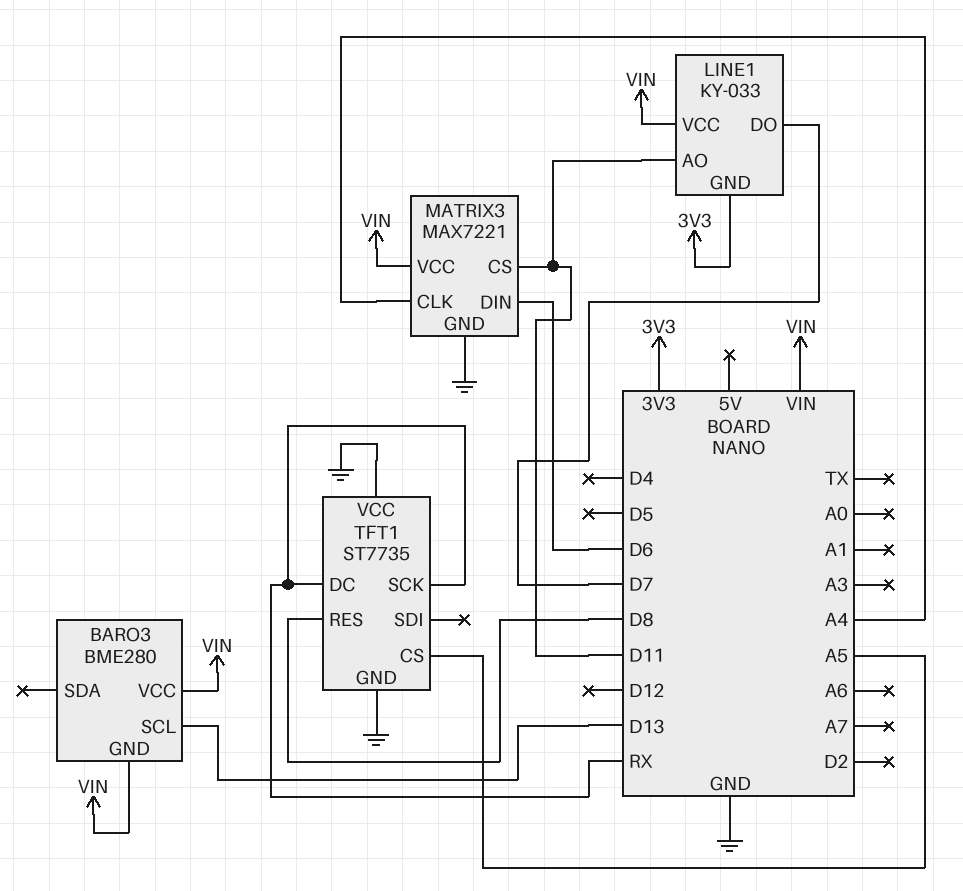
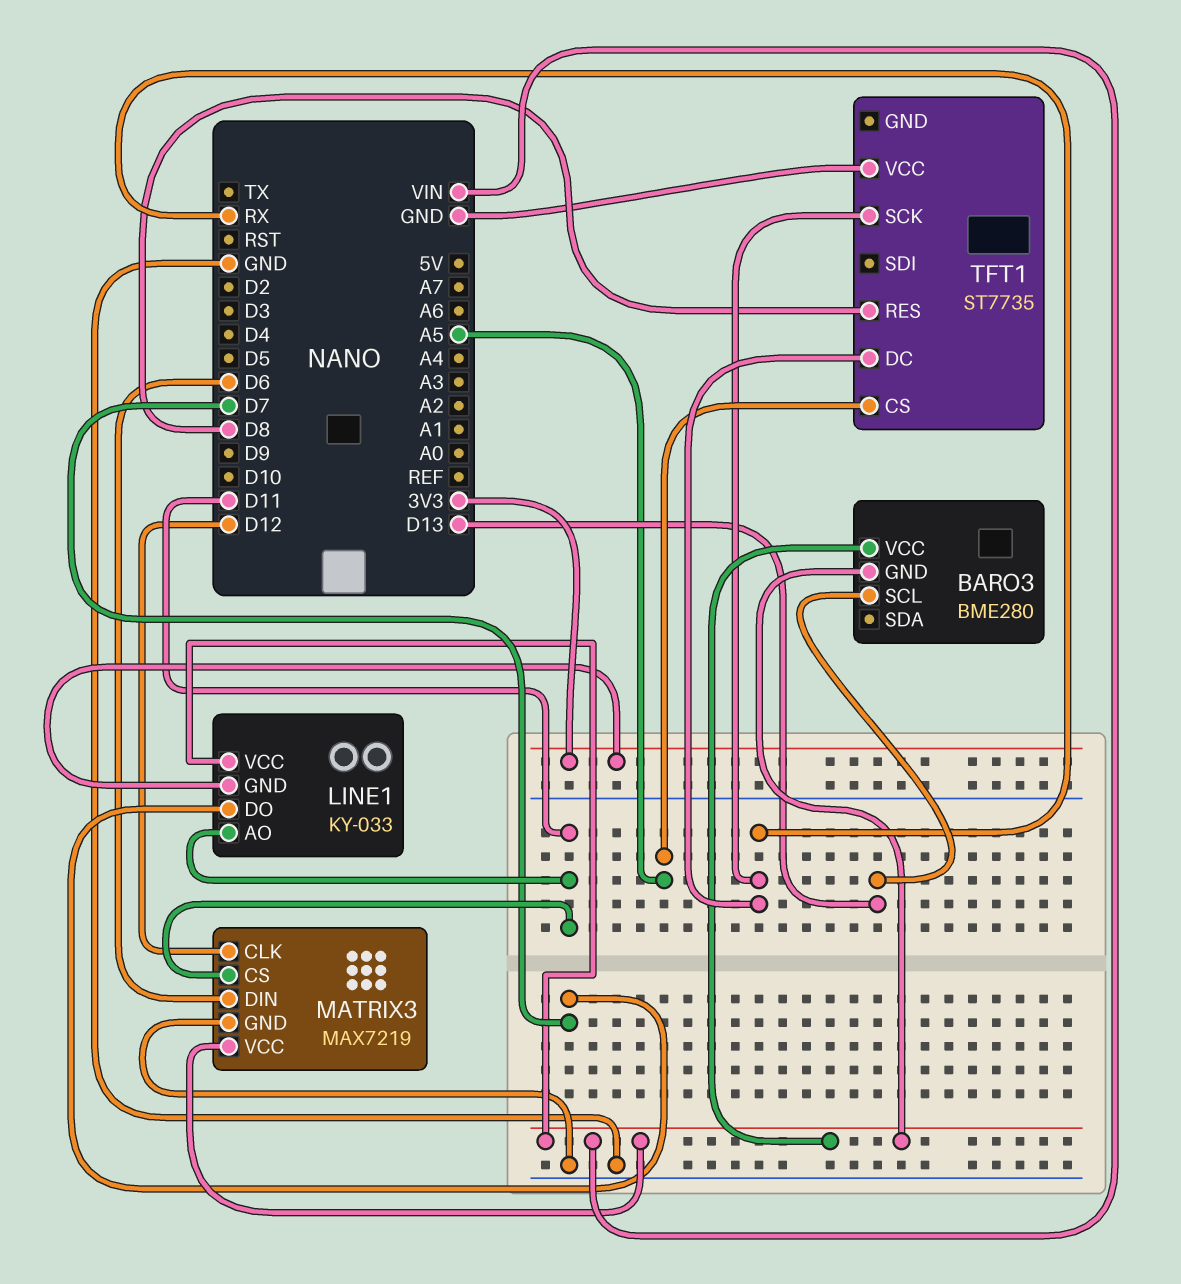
MATRIX3: MAX7221 -> MAX7219
MATRIX3 pin CLK: A4 -> D12
TFT1 pin GND: GND -> none

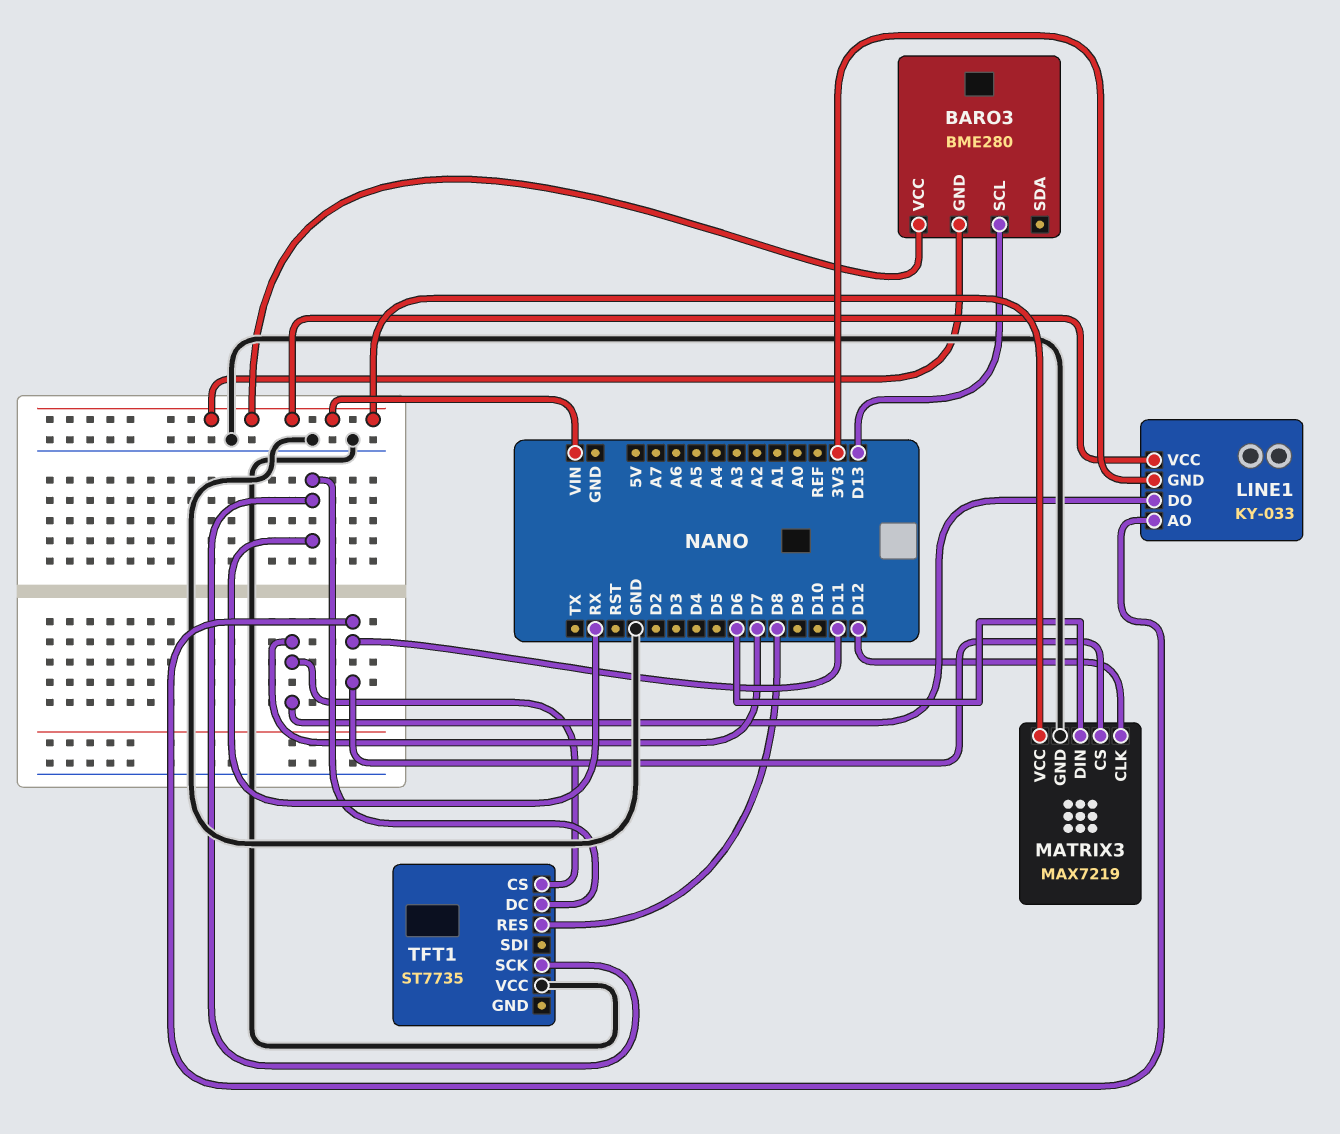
TFT1 pin CS: A5 -> D7

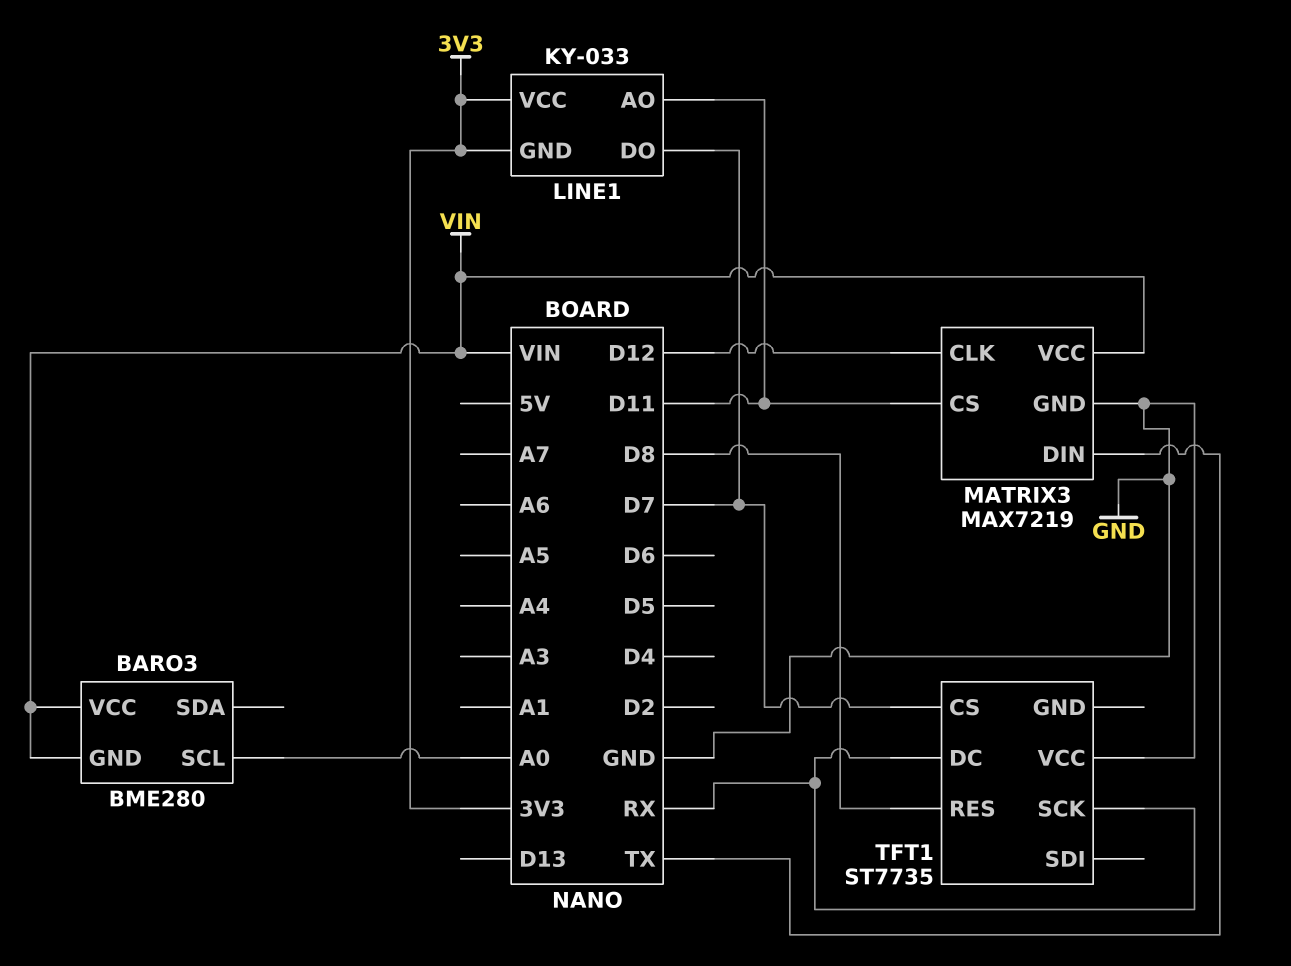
BARO3 pin SCL: D13 -> A0
LINE1 pin VCC: VIN -> 3V3
MATRIX3 pin DIN: D6 -> TX

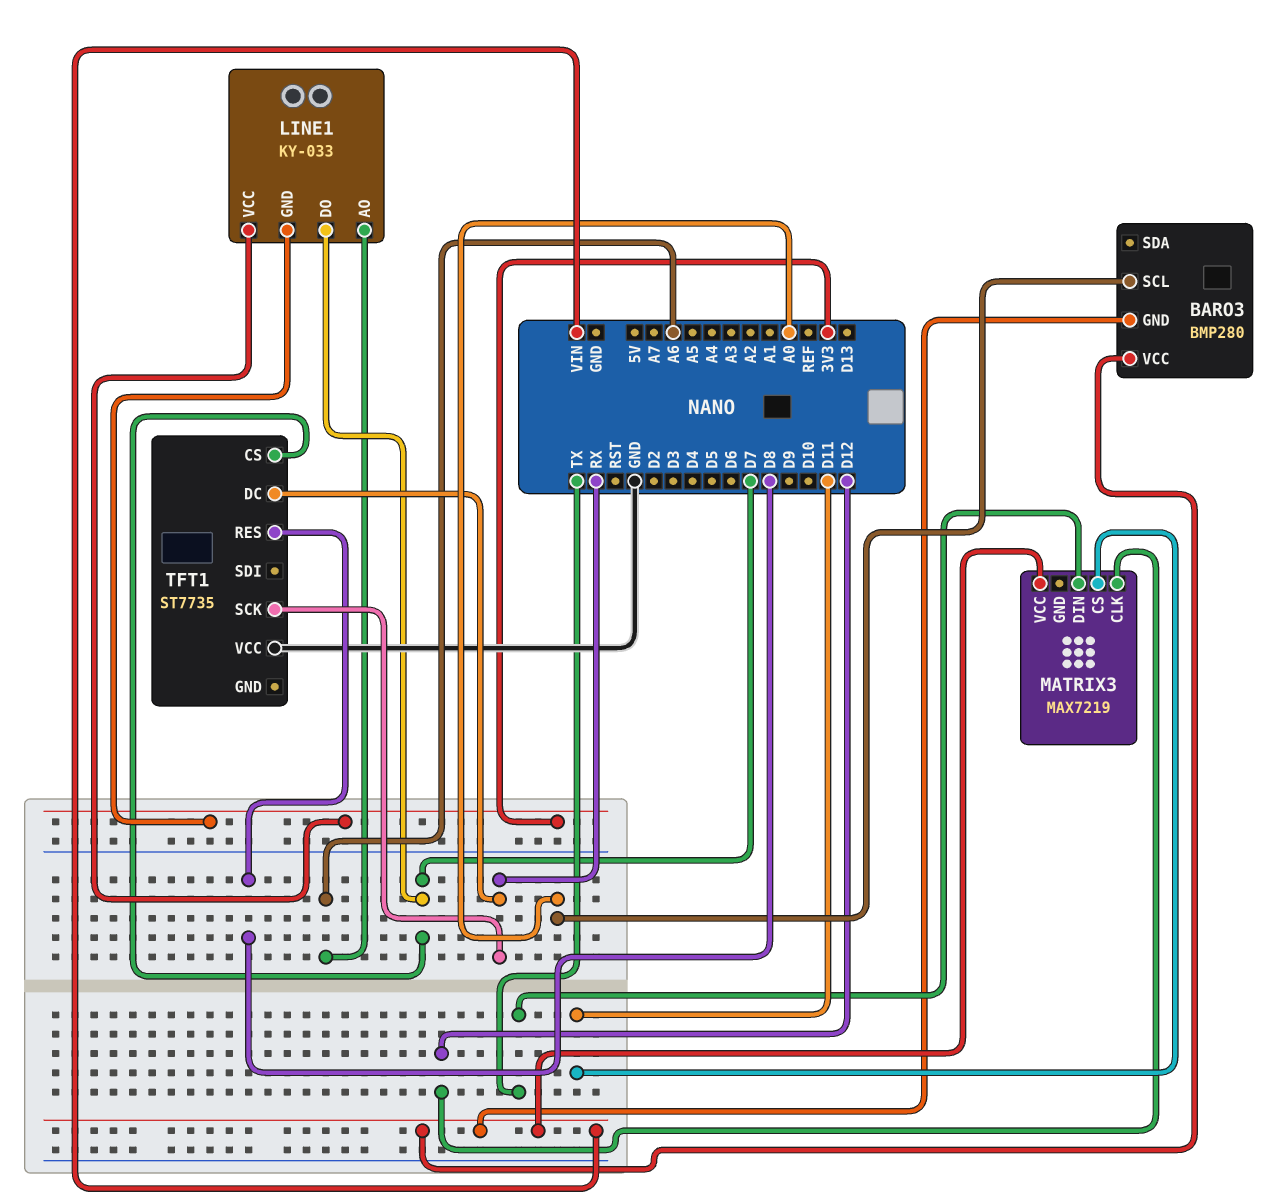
BARO3: BME280 -> BMP280
LINE1 pin AO: D11 -> A6
MATRIX3 pin GND: GND -> none

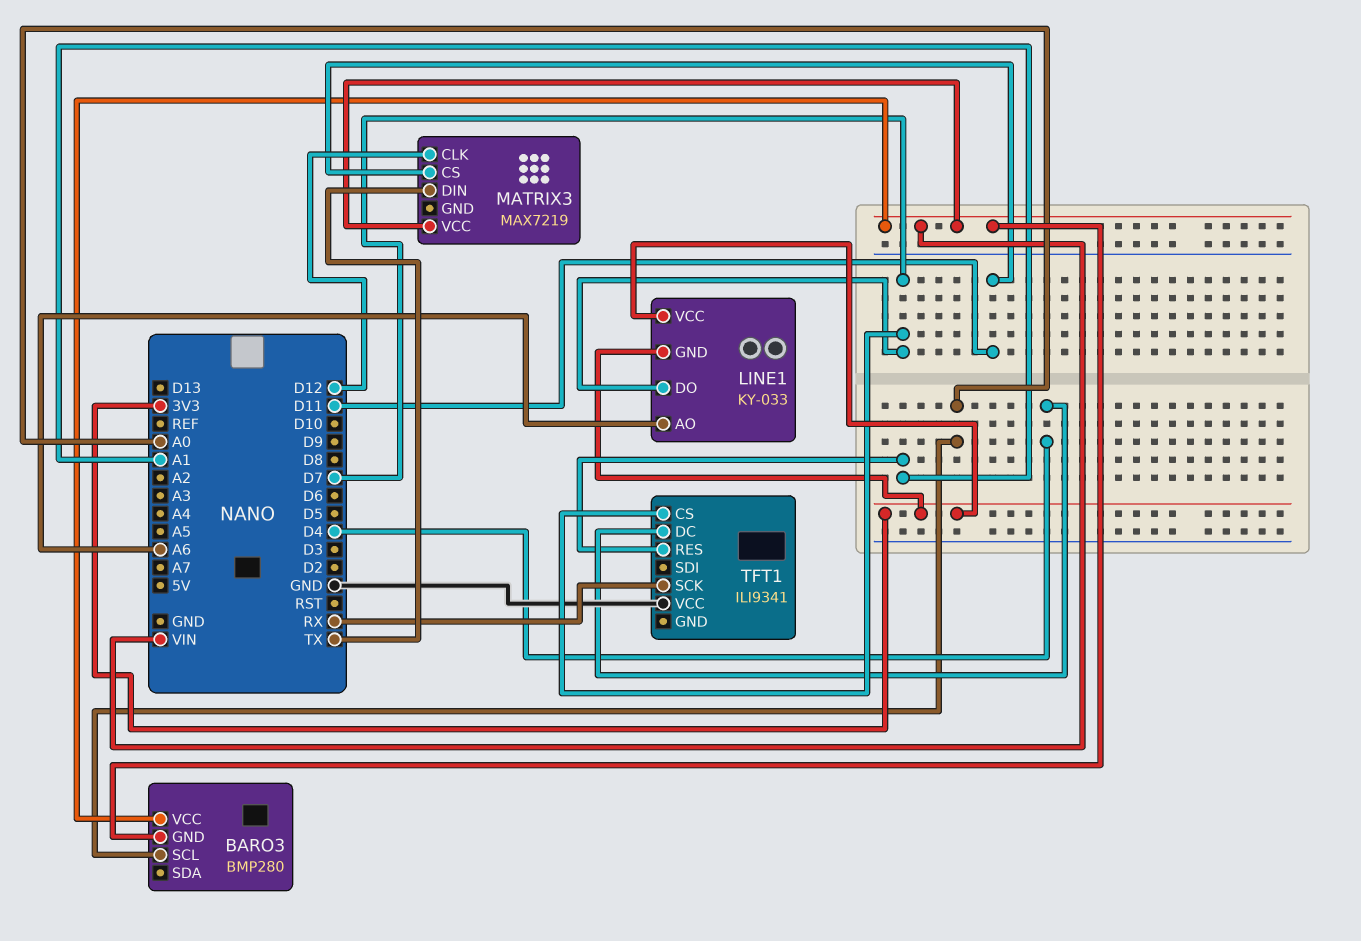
TFT1: ST7735 -> ILI9341
TFT1 pin DC: RX -> D4
TFT1 pin RES: D8 -> A1

